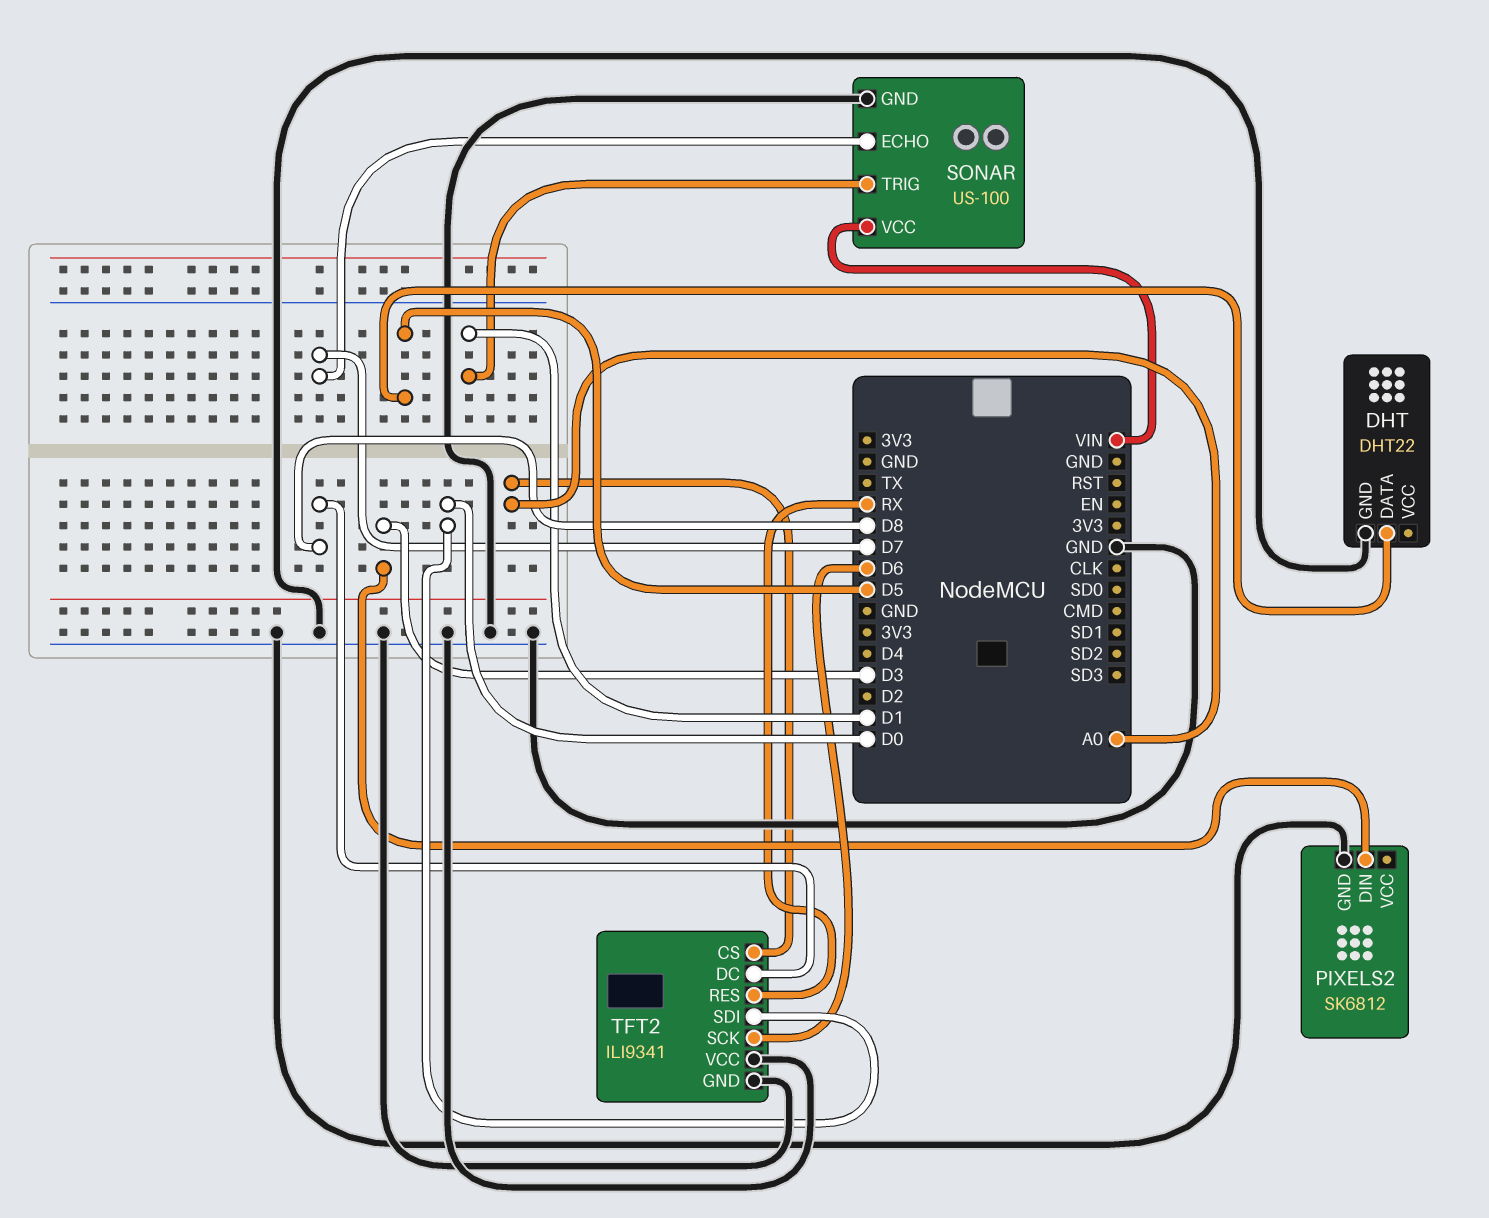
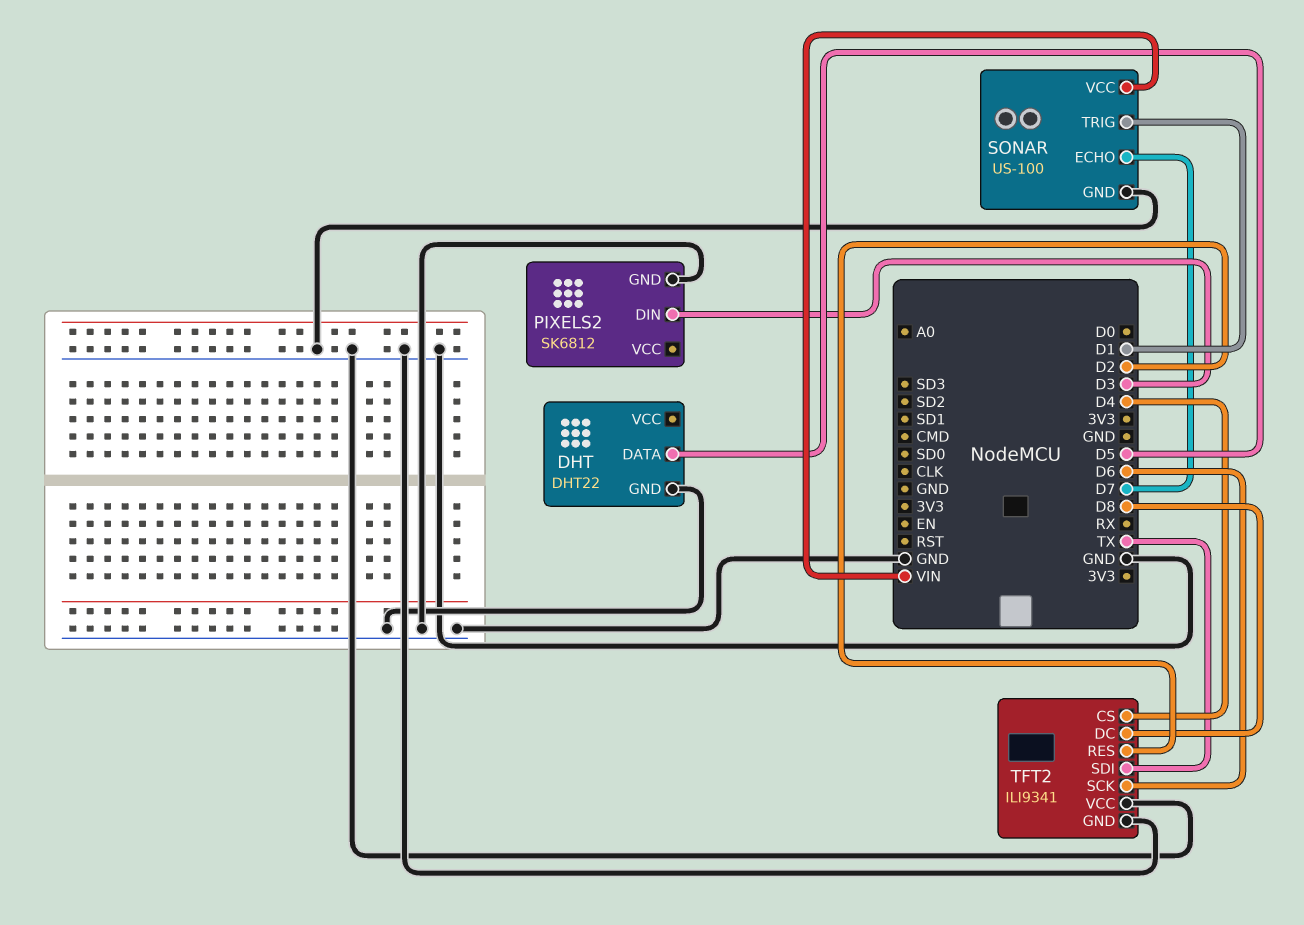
TFT2 pin CS: A0 -> D4
TFT2 pin RES: RX -> D2
TFT2 pin SDI: D0 -> TX

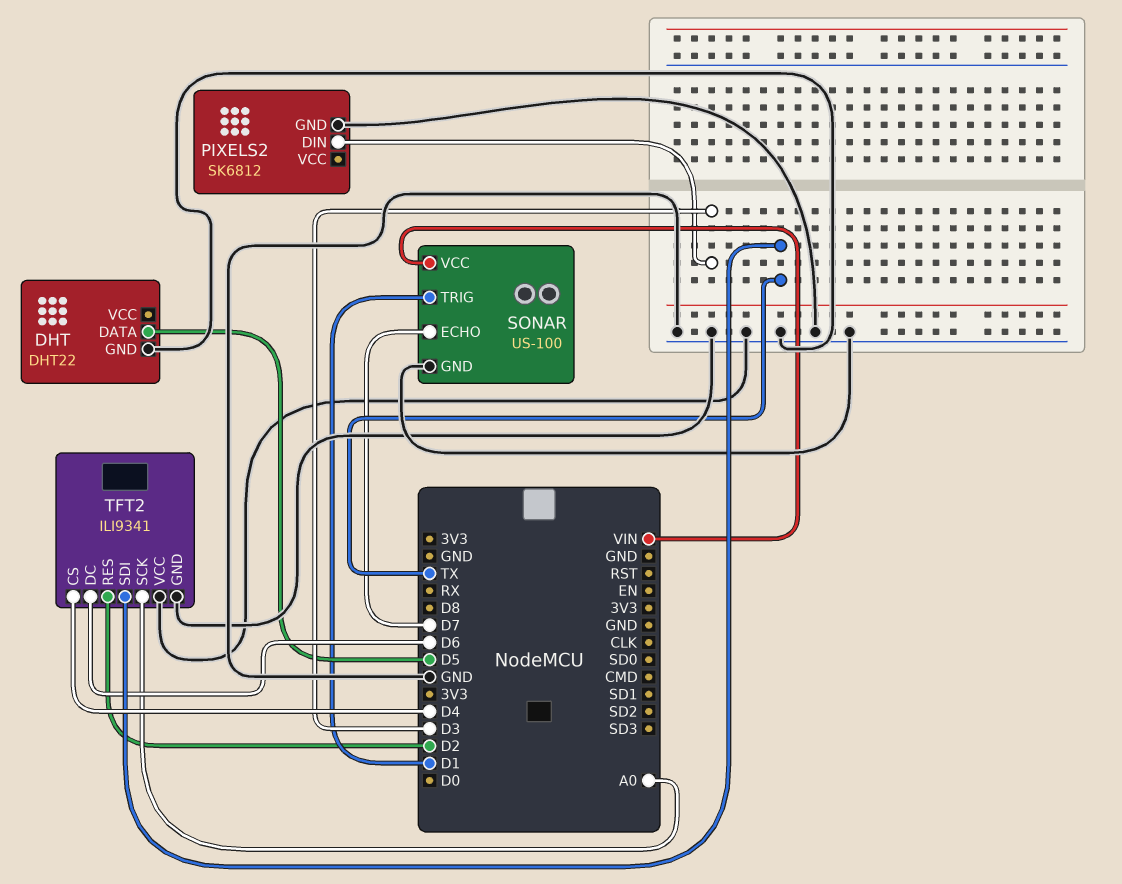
TFT2 pin DC: D8 -> D6
TFT2 pin SCK: D6 -> A0

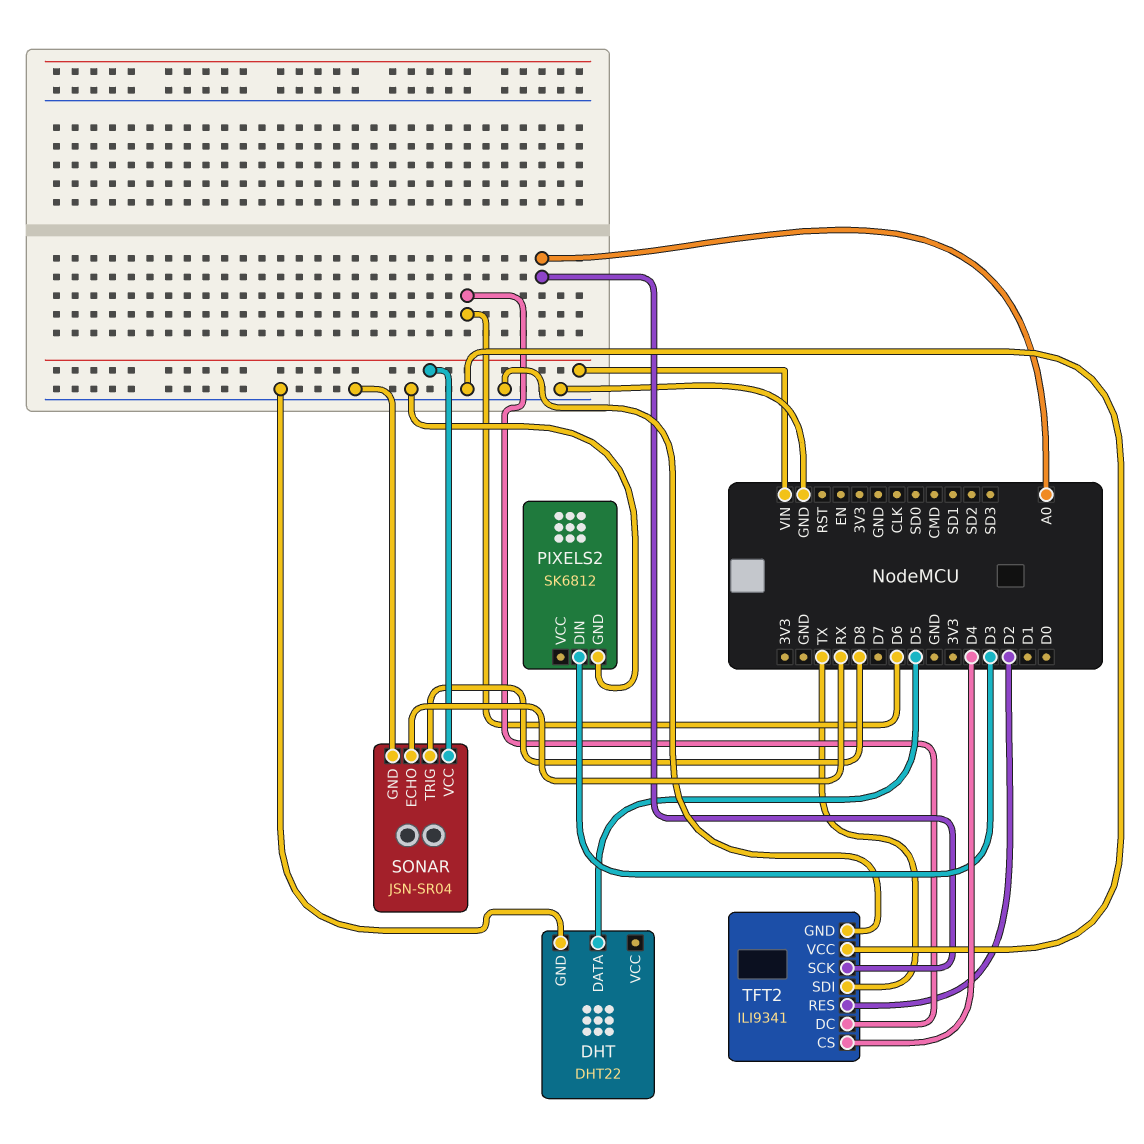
SONAR: US-100 -> JSN-SR04
SONAR pin ECHO: D7 -> RX
SONAR pin TRIG: D1 -> D8

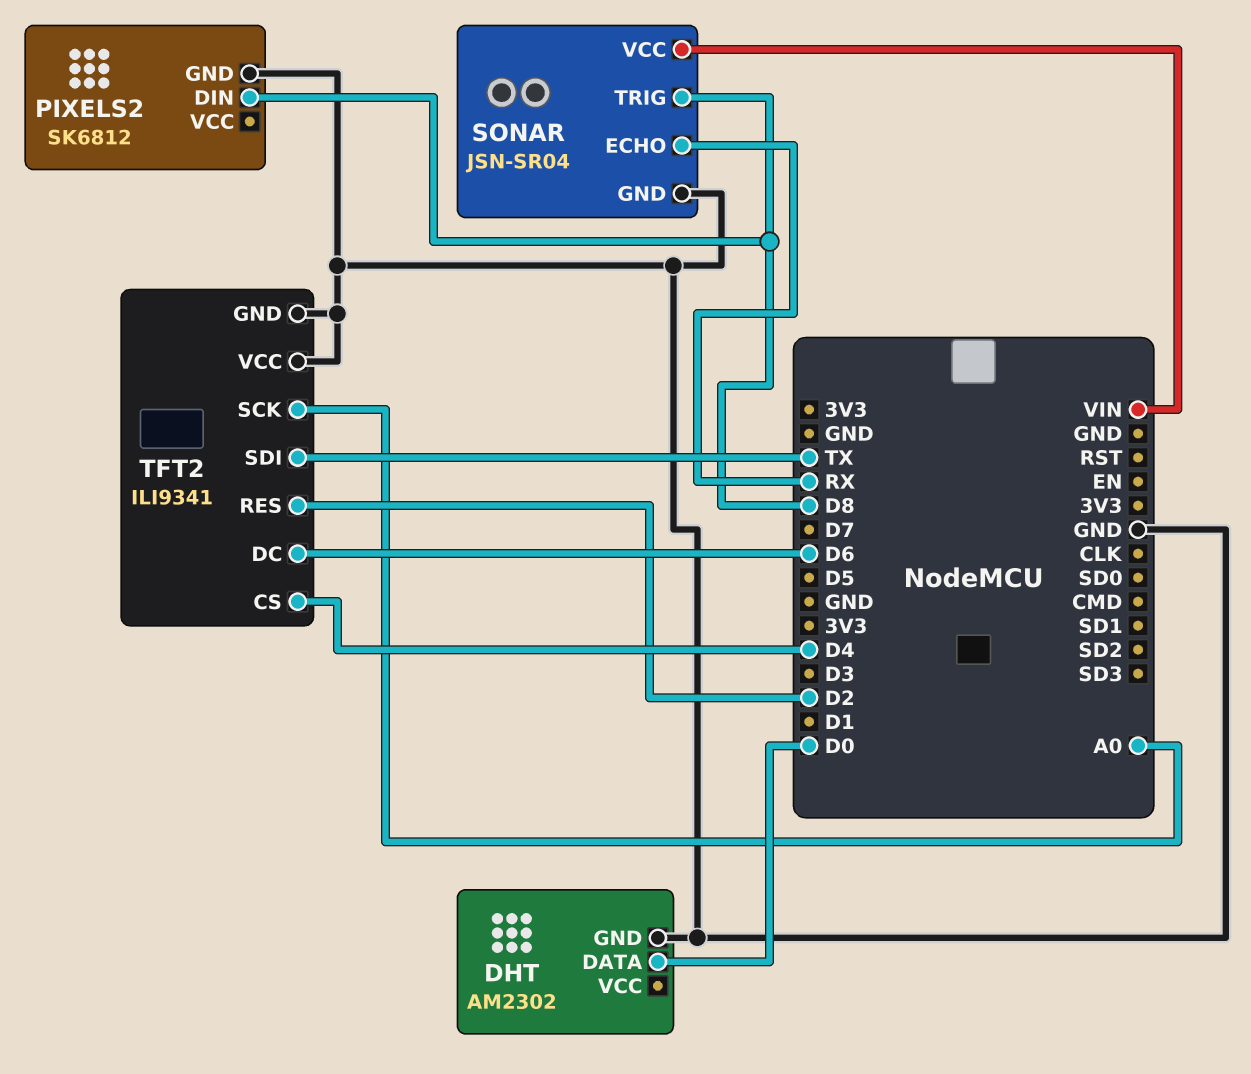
DHT: DHT22 -> AM2302
DHT pin DATA: D5 -> D0
PIXELS2 pin DIN: D3 -> D8

